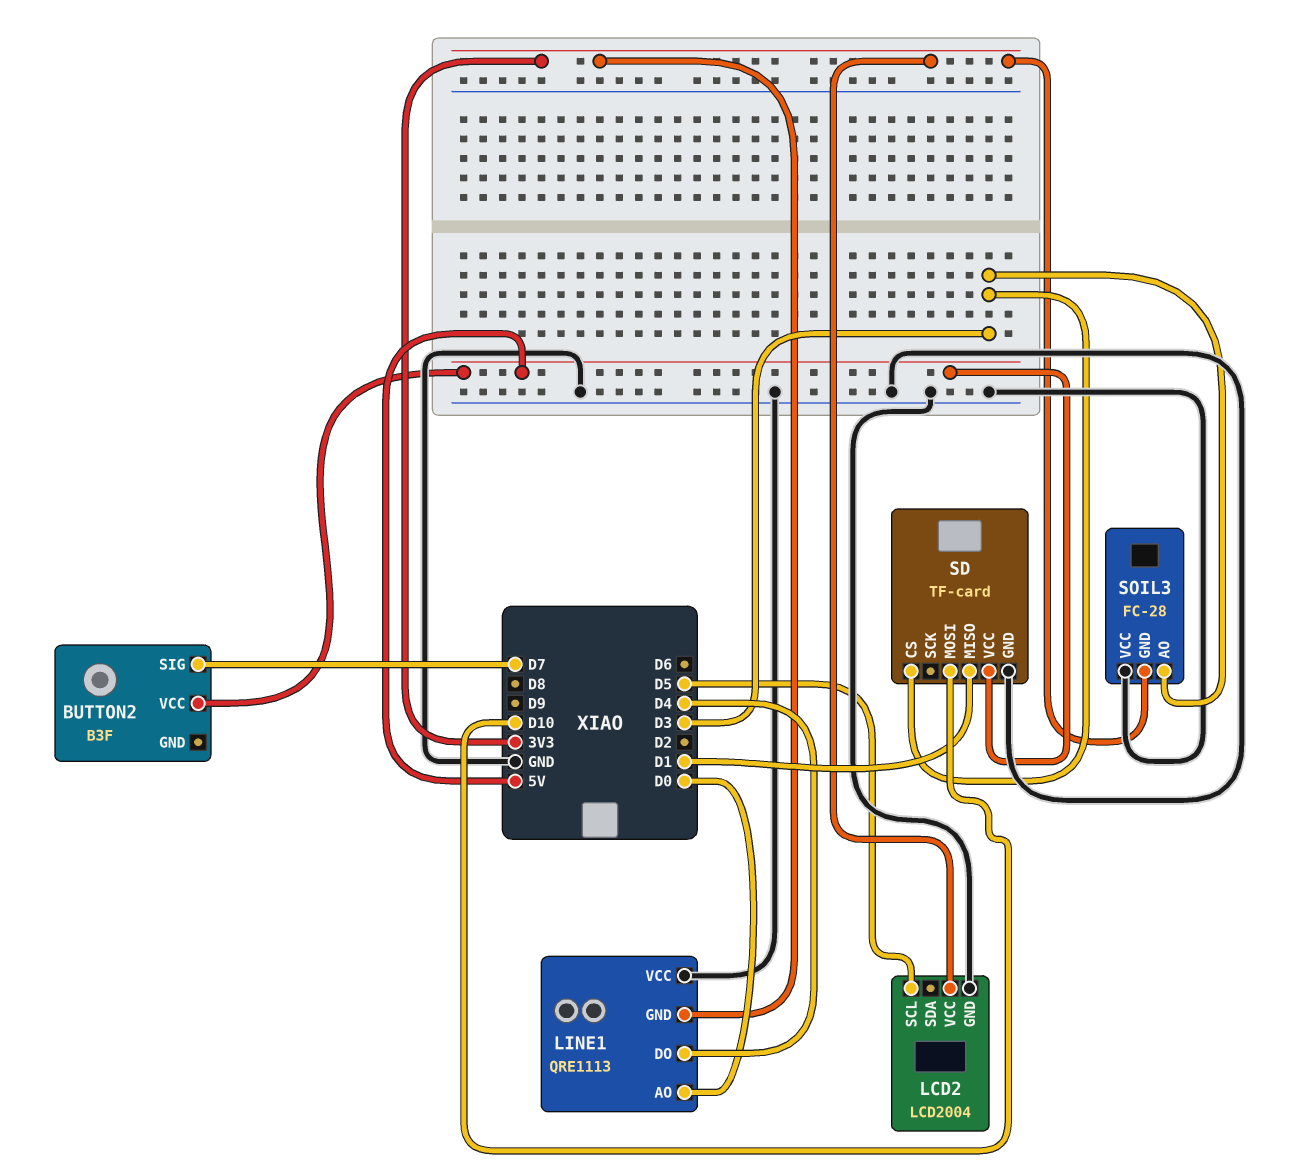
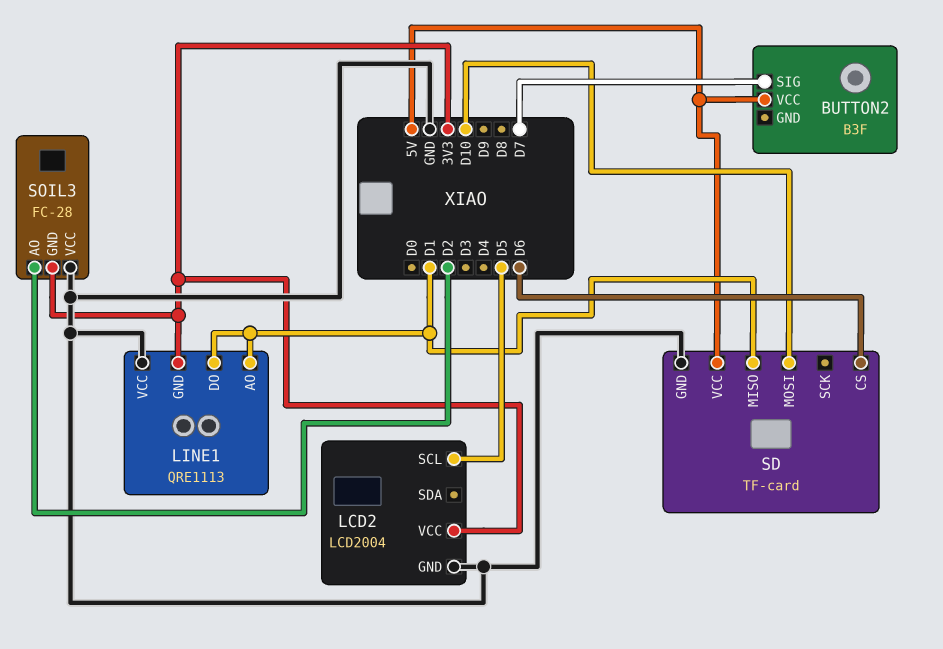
LINE1 pin AO: D0 -> D1
LINE1 pin DO: D4 -> D1
SD pin CS: D3 -> D6
SOIL3 pin AO: D3 -> D2

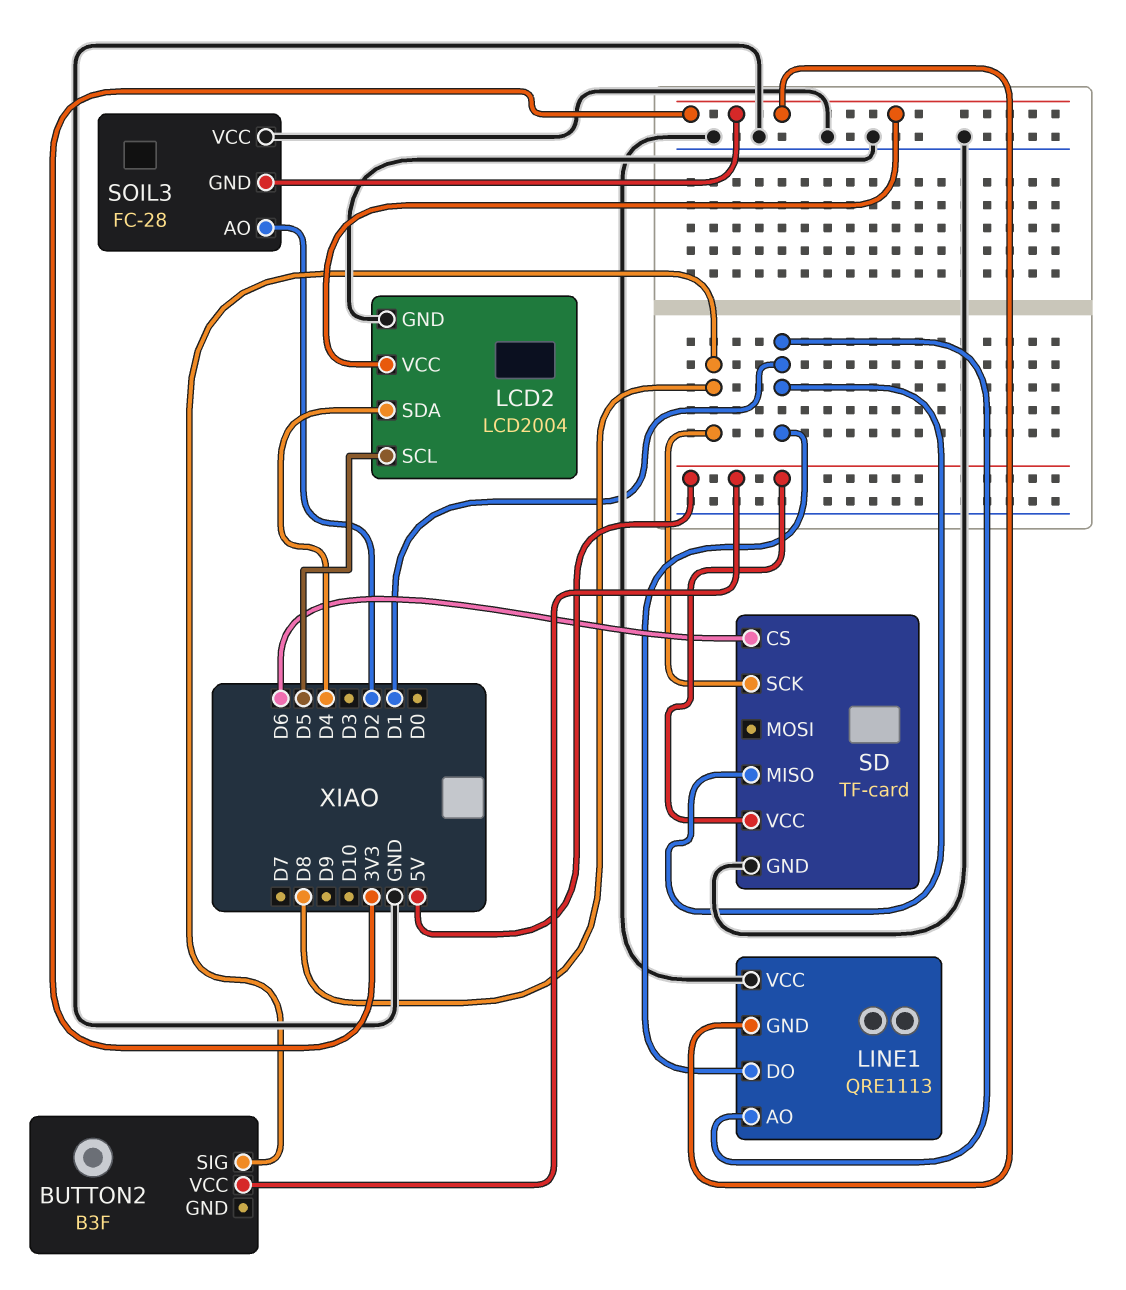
BUTTON2 pin SIG: D7 -> D8
LCD2 pin SDA: none -> D4
SD pin MOSI: D10 -> none
SD pin SCK: none -> D8

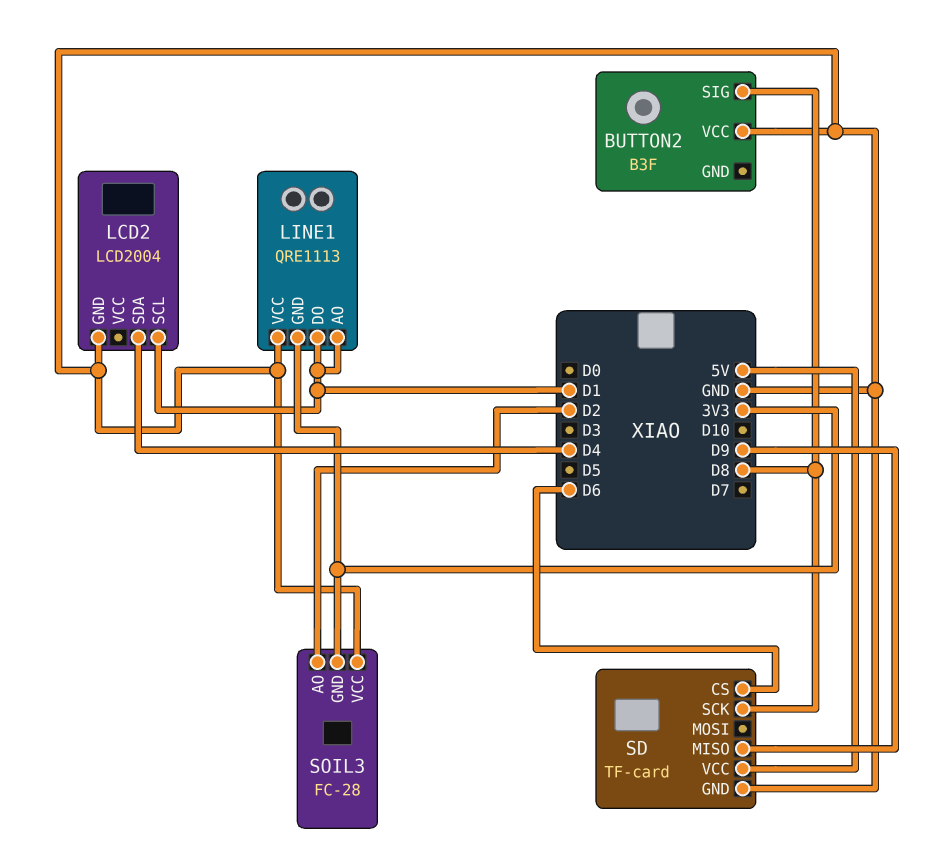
BUTTON2 pin VCC: 5V -> GND
LCD2 pin SCL: D5 -> D1
LCD2 pin VCC: 3V3 -> none
SD pin MISO: D1 -> D9

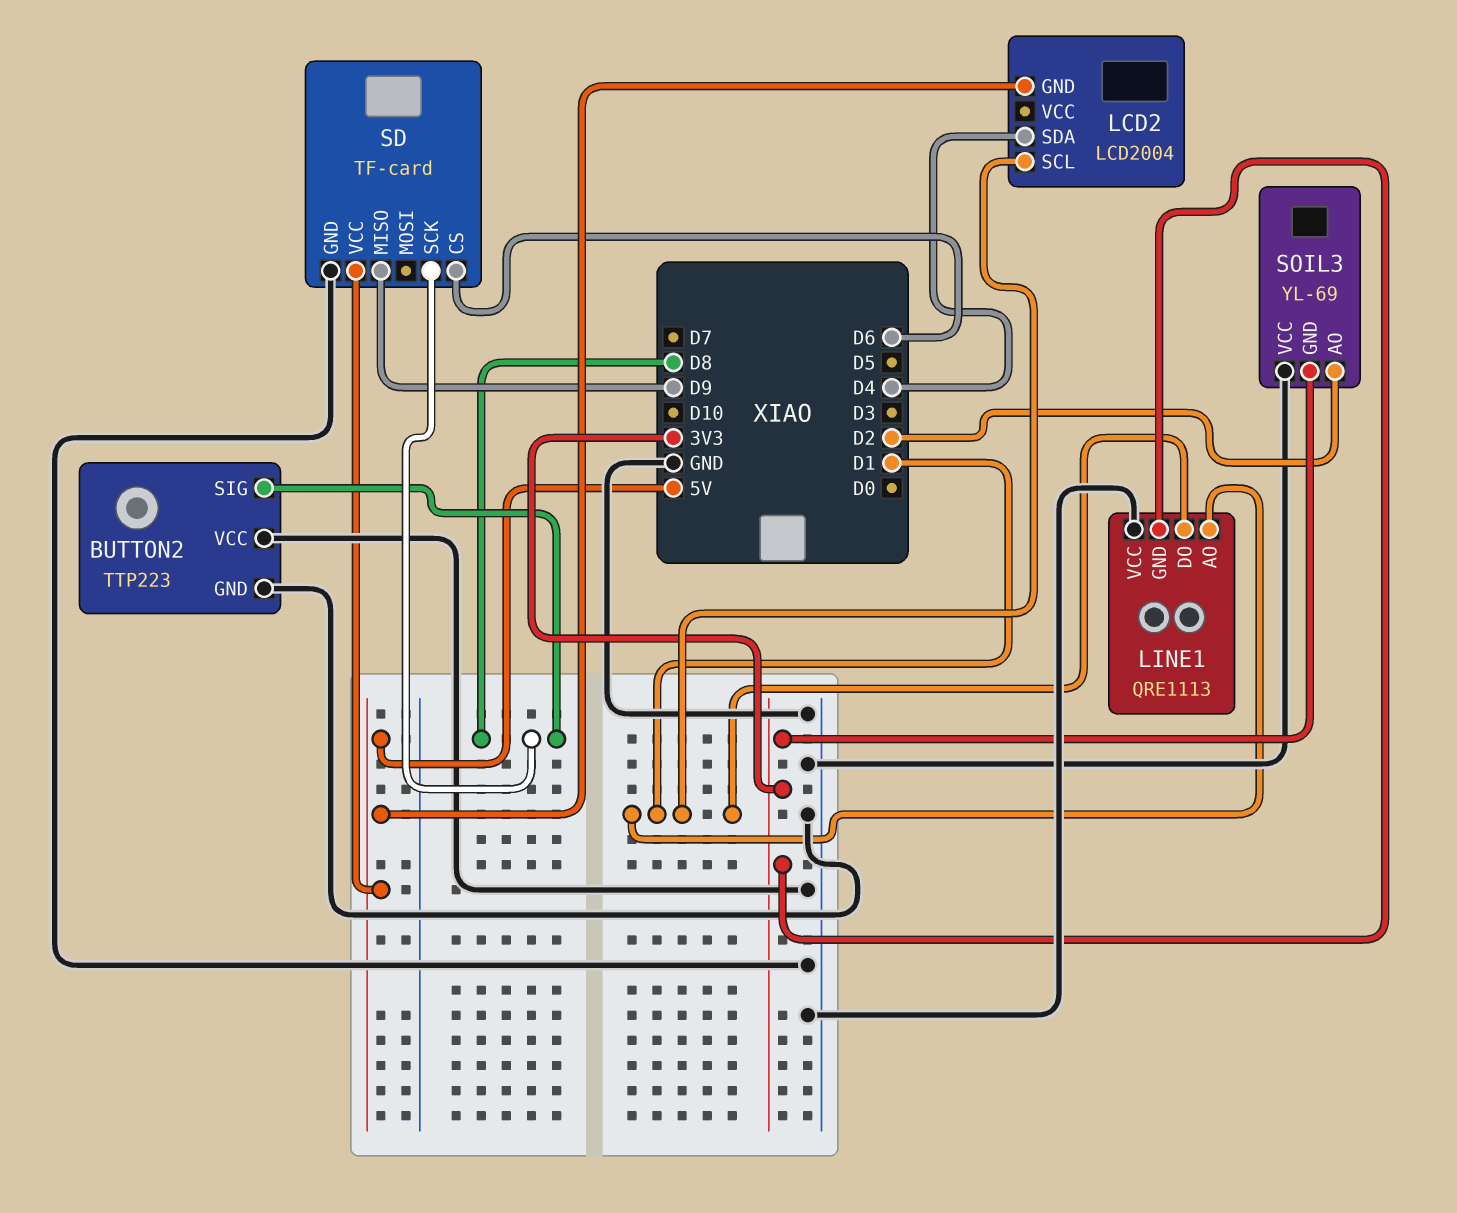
BUTTON2: B3F -> TTP223
BUTTON2 pin GND: none -> GND
LCD2 pin GND: GND -> 5V
SOIL3: FC-28 -> YL-69

